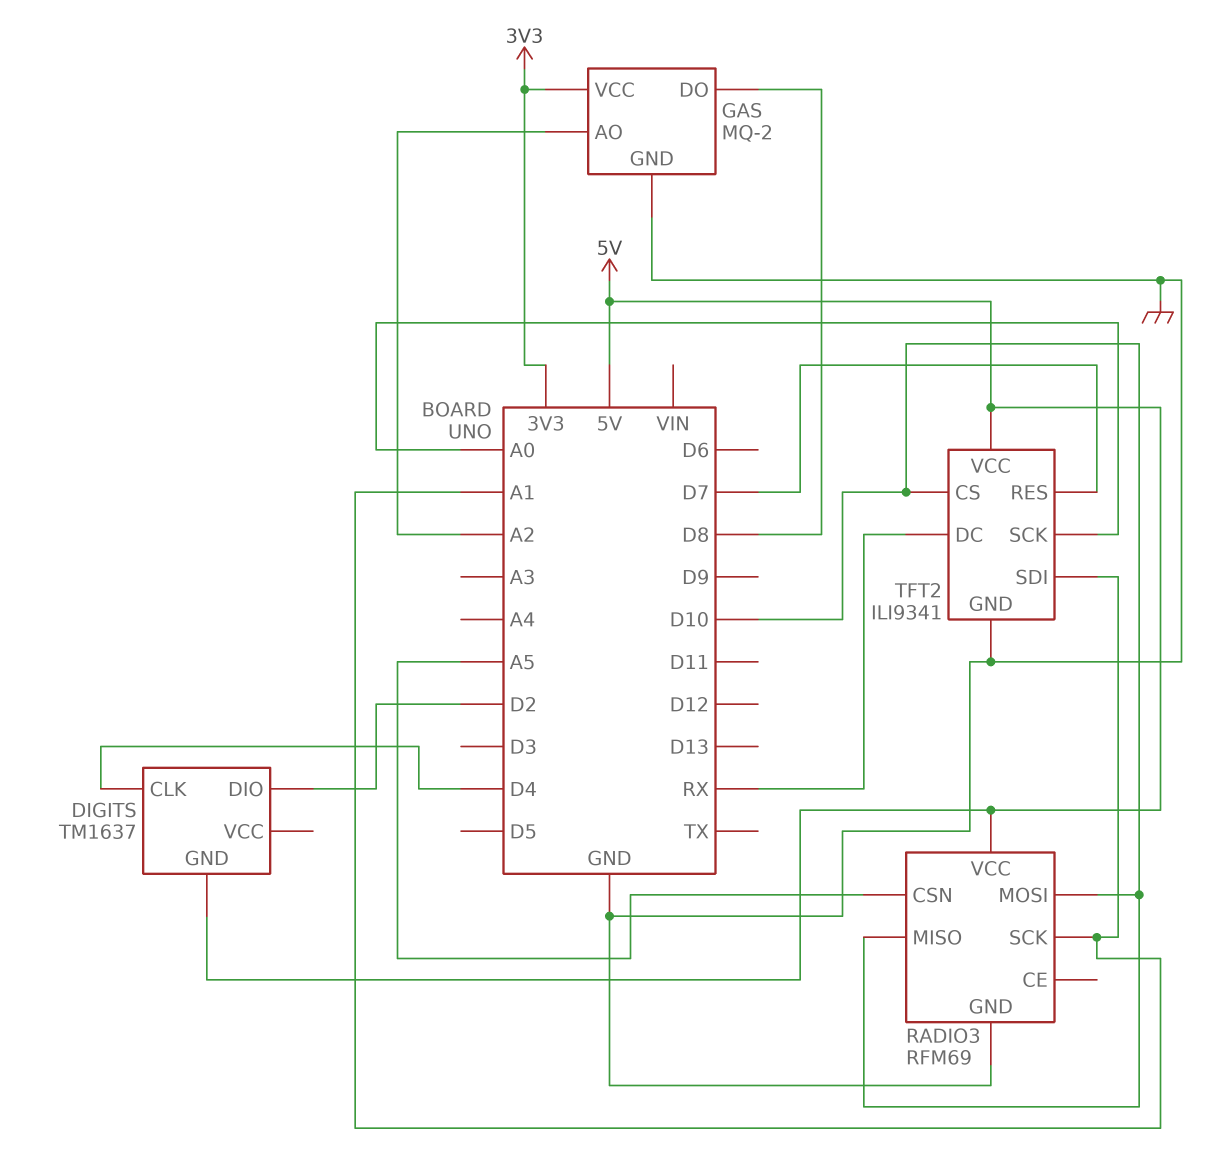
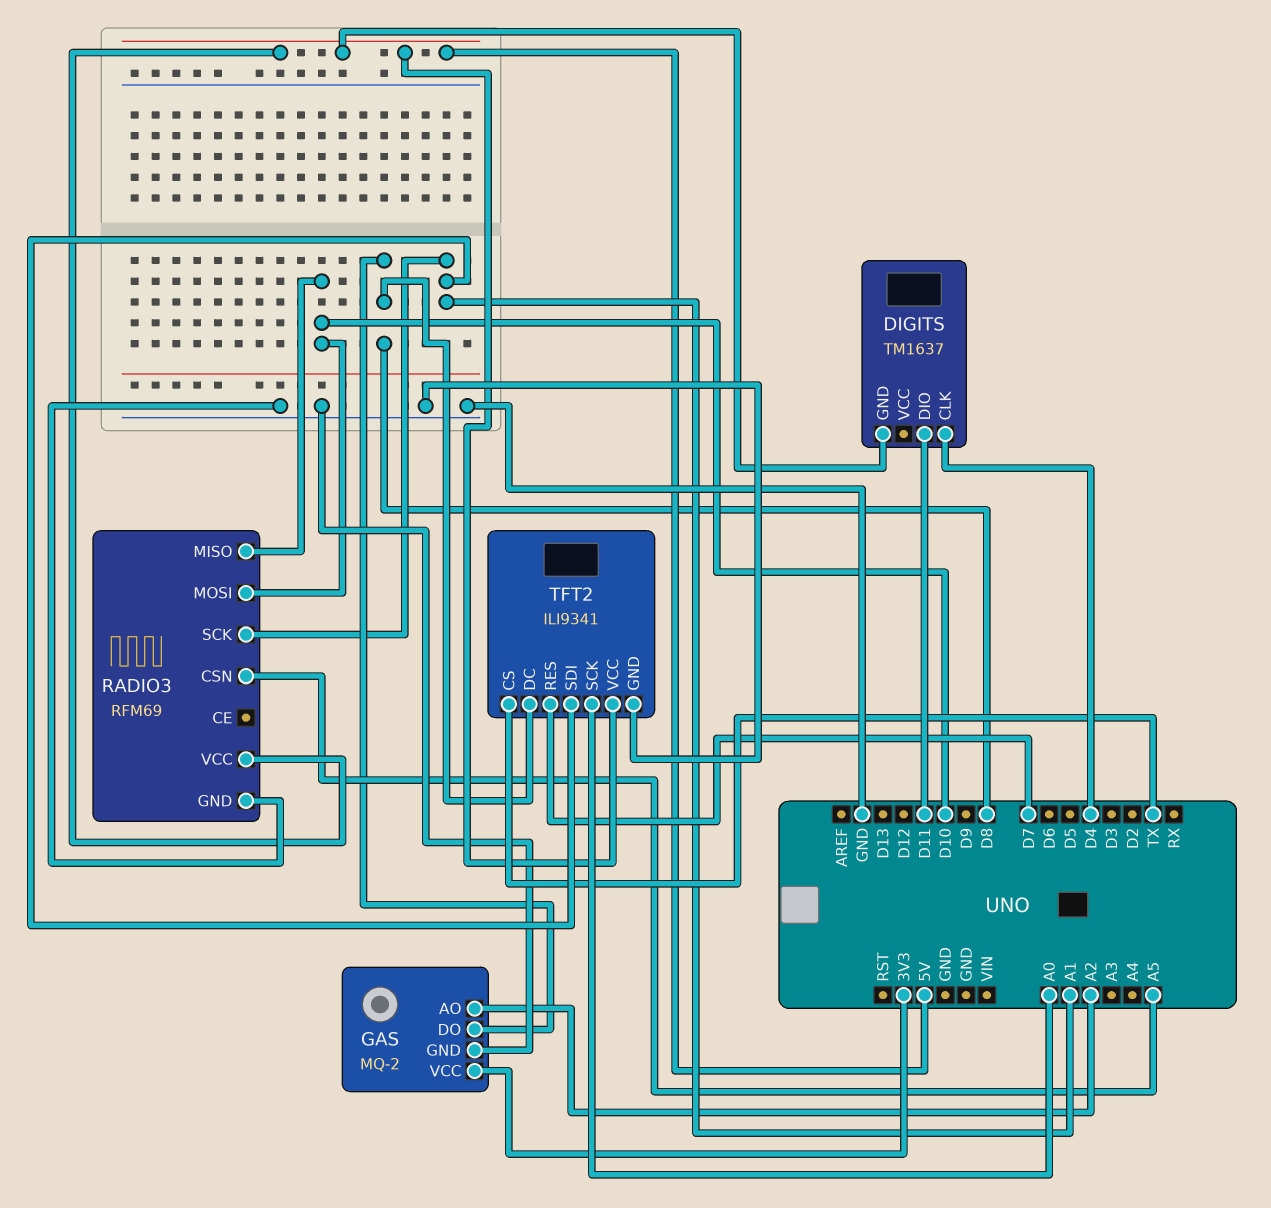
DIGITS pin DIO: D2 -> D11
TFT2 pin CS: D10 -> TX
TFT2 pin DC: RX -> D8

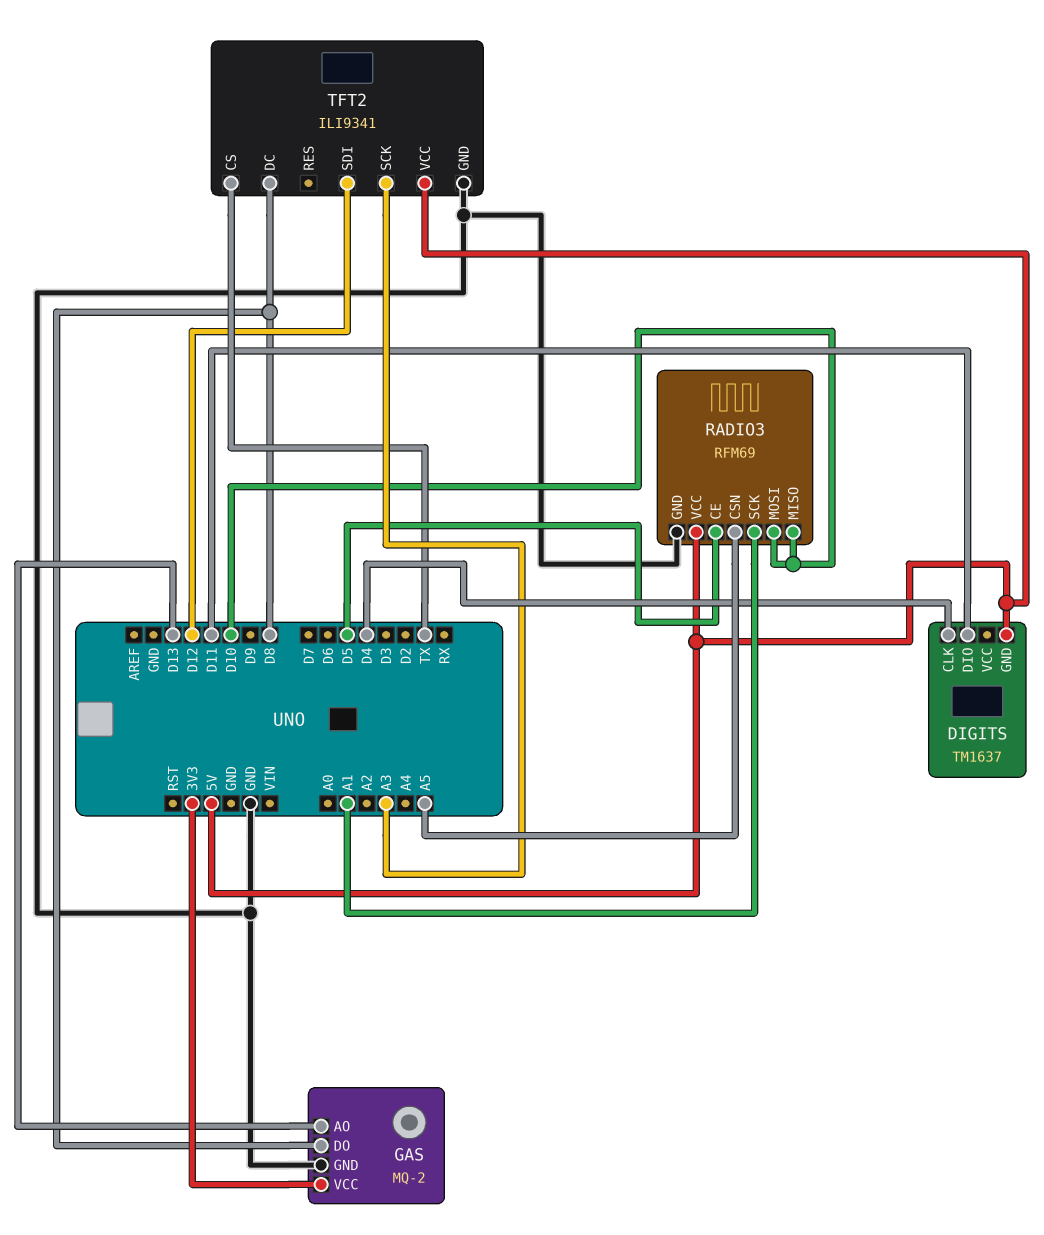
GAS pin AO: A2 -> D13
RADIO3 pin CE: none -> D5
TFT2 pin RES: D7 -> none
TFT2 pin SCK: A0 -> A3
TFT2 pin SDI: A1 -> D12

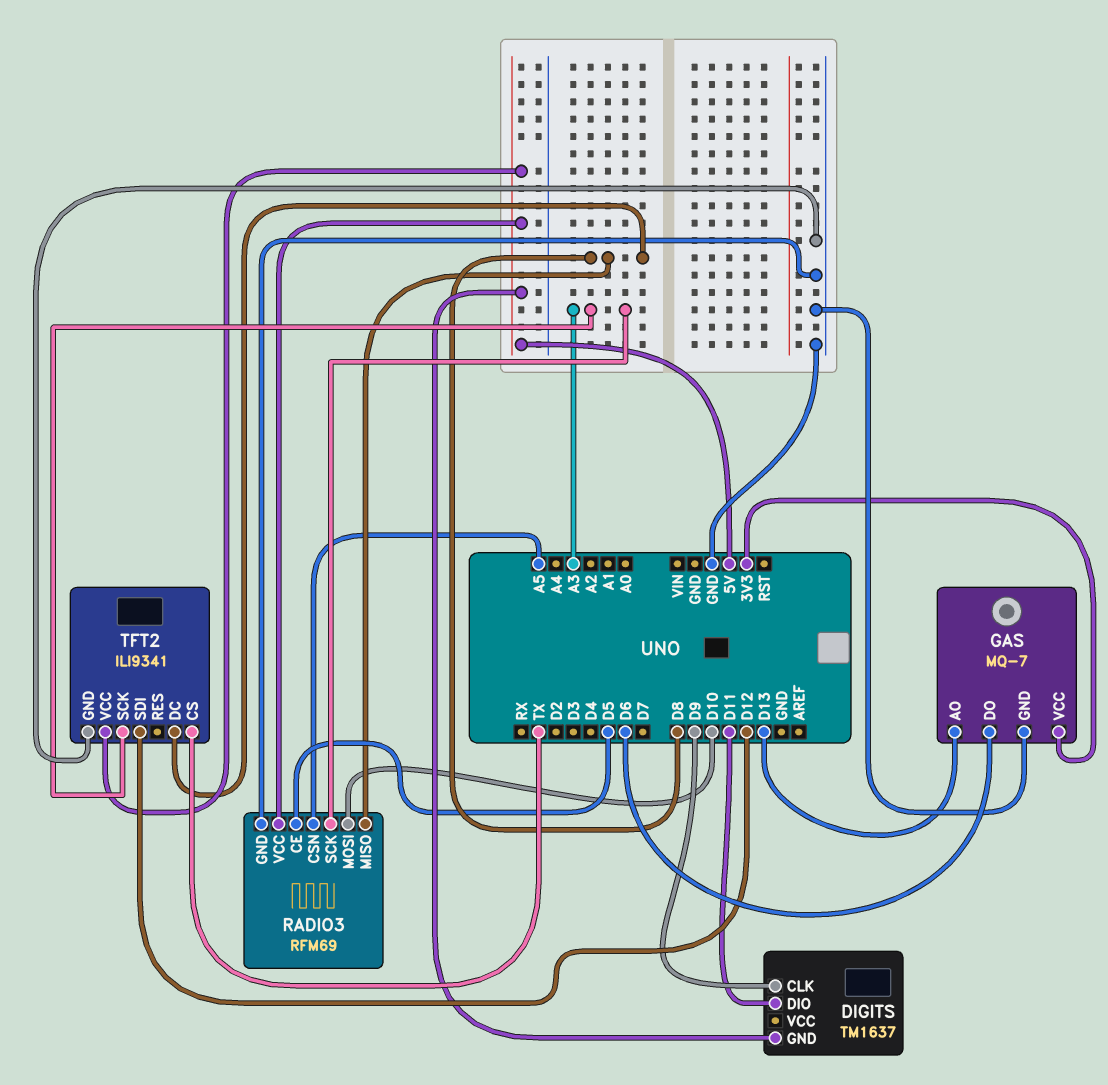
DIGITS pin CLK: D4 -> D9
GAS: MQ-2 -> MQ-7
GAS pin DO: D8 -> D6
RADIO3 pin MISO: D10 -> D8
RADIO3 pin SCK: A1 -> A3

